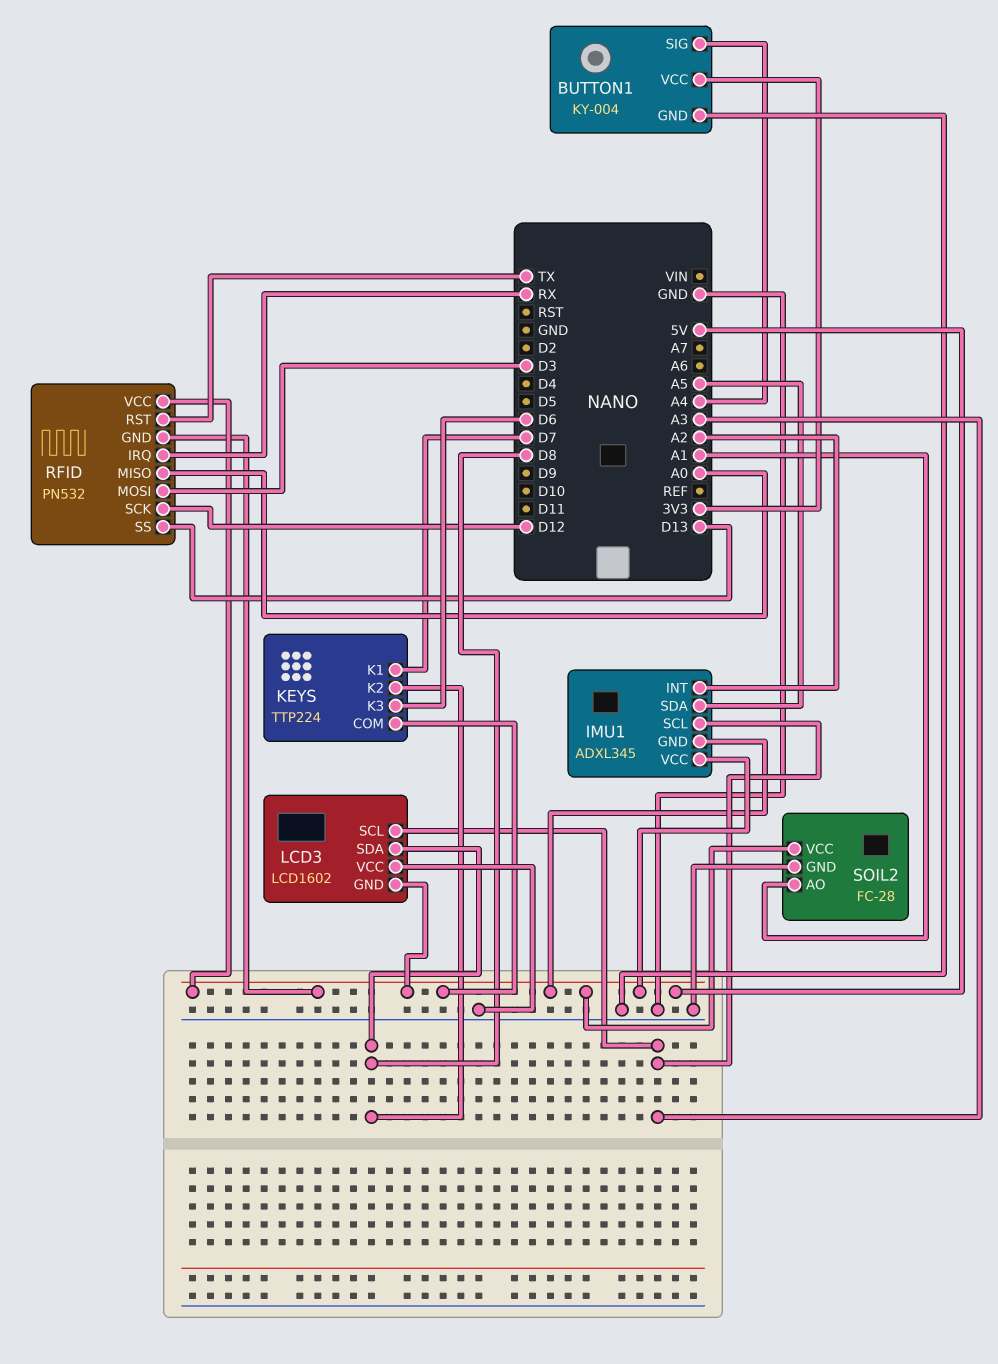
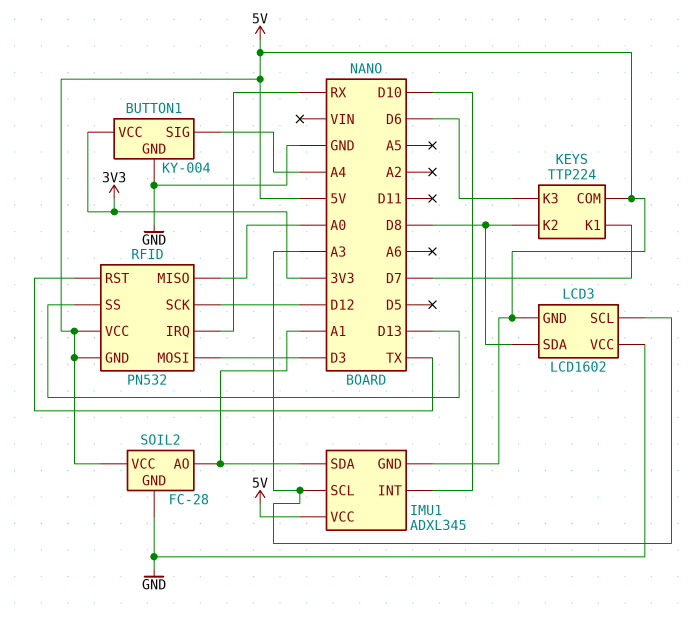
IMU1 pin INT: A2 -> D10
IMU1 pin SDA: A5 -> A1

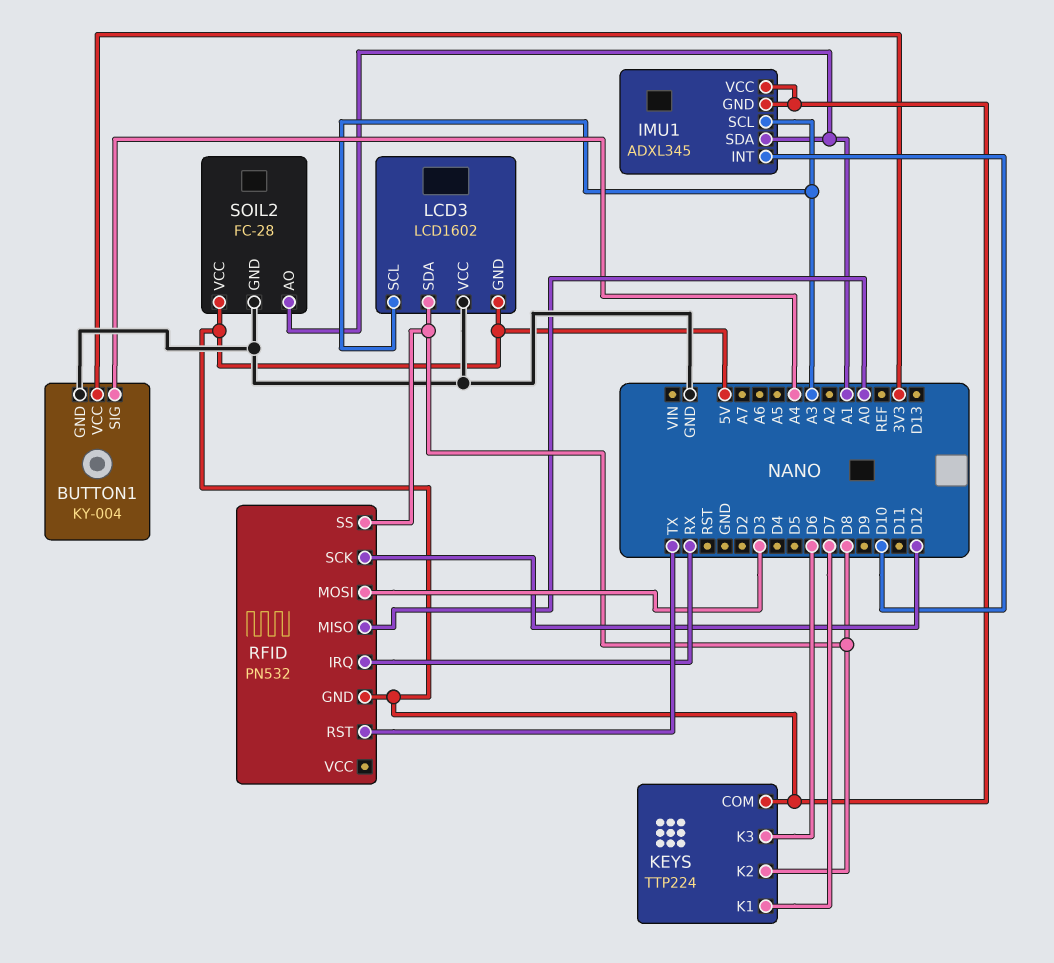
RFID pin SS: D13 -> D8
RFID pin VCC: 5V -> none

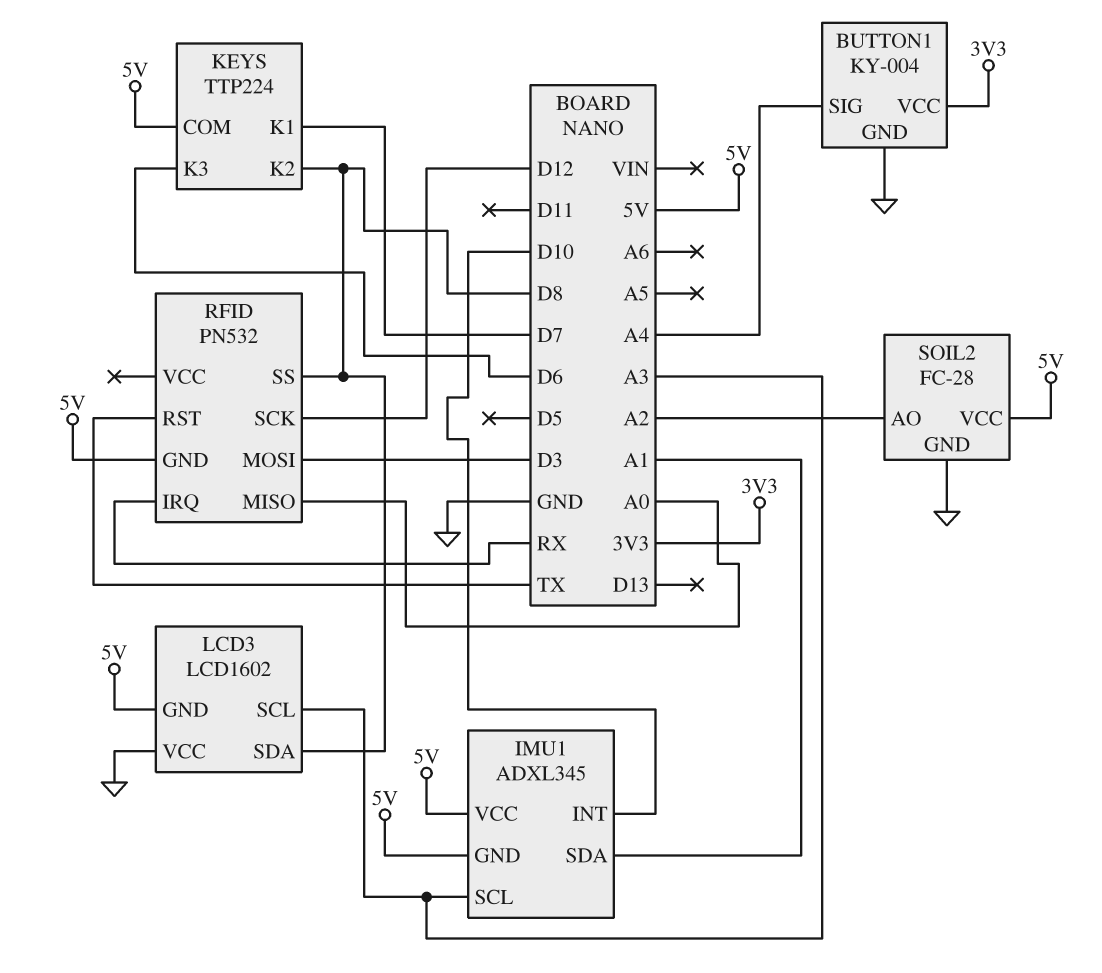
SOIL2 pin AO: A1 -> A2

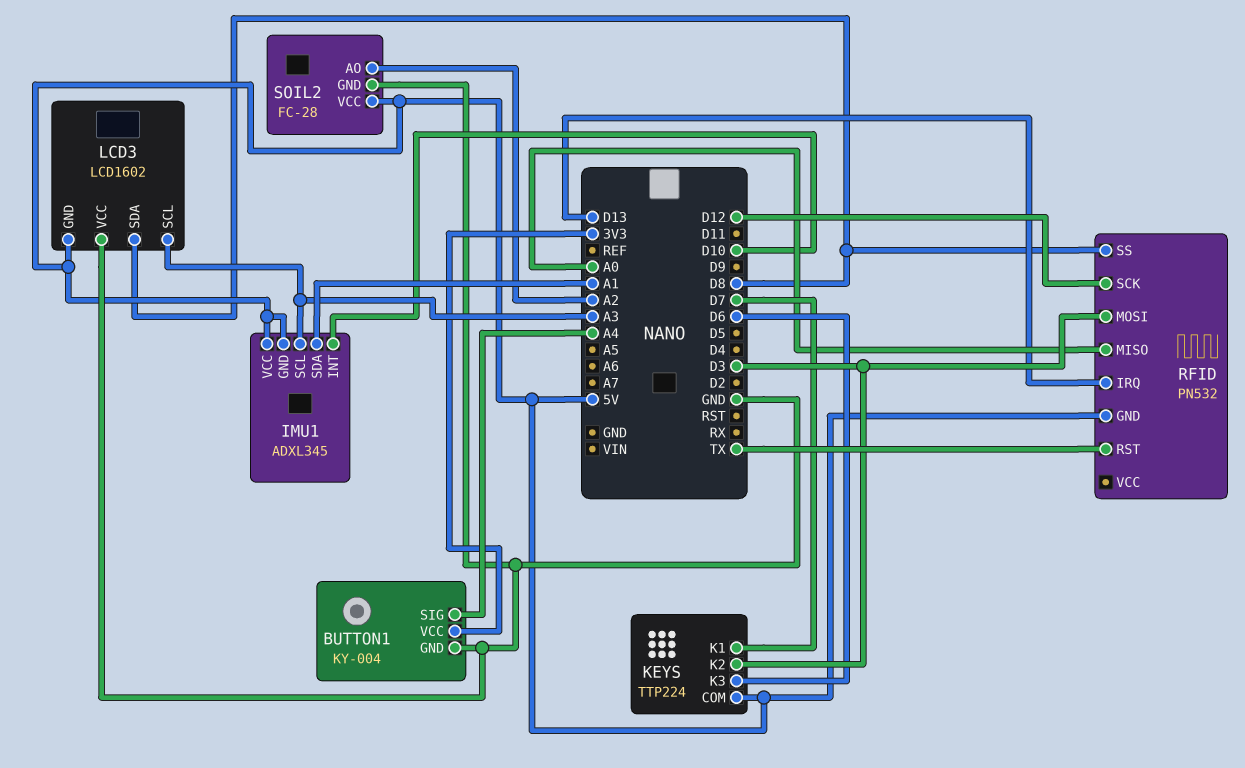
KEYS pin K2: D8 -> D3
RFID pin IRQ: RX -> D13

